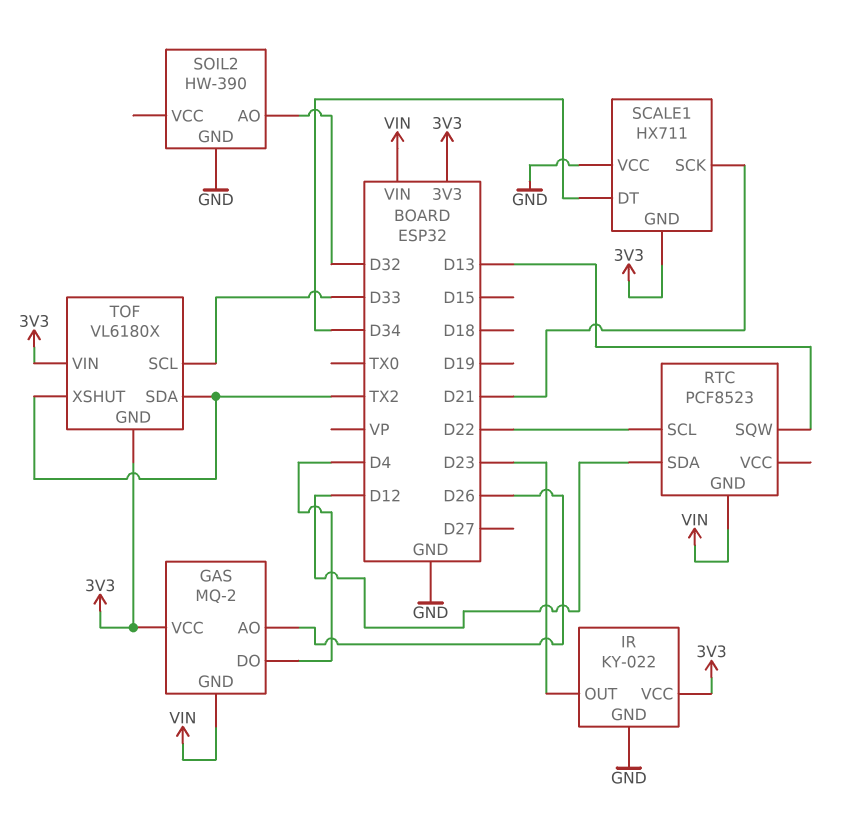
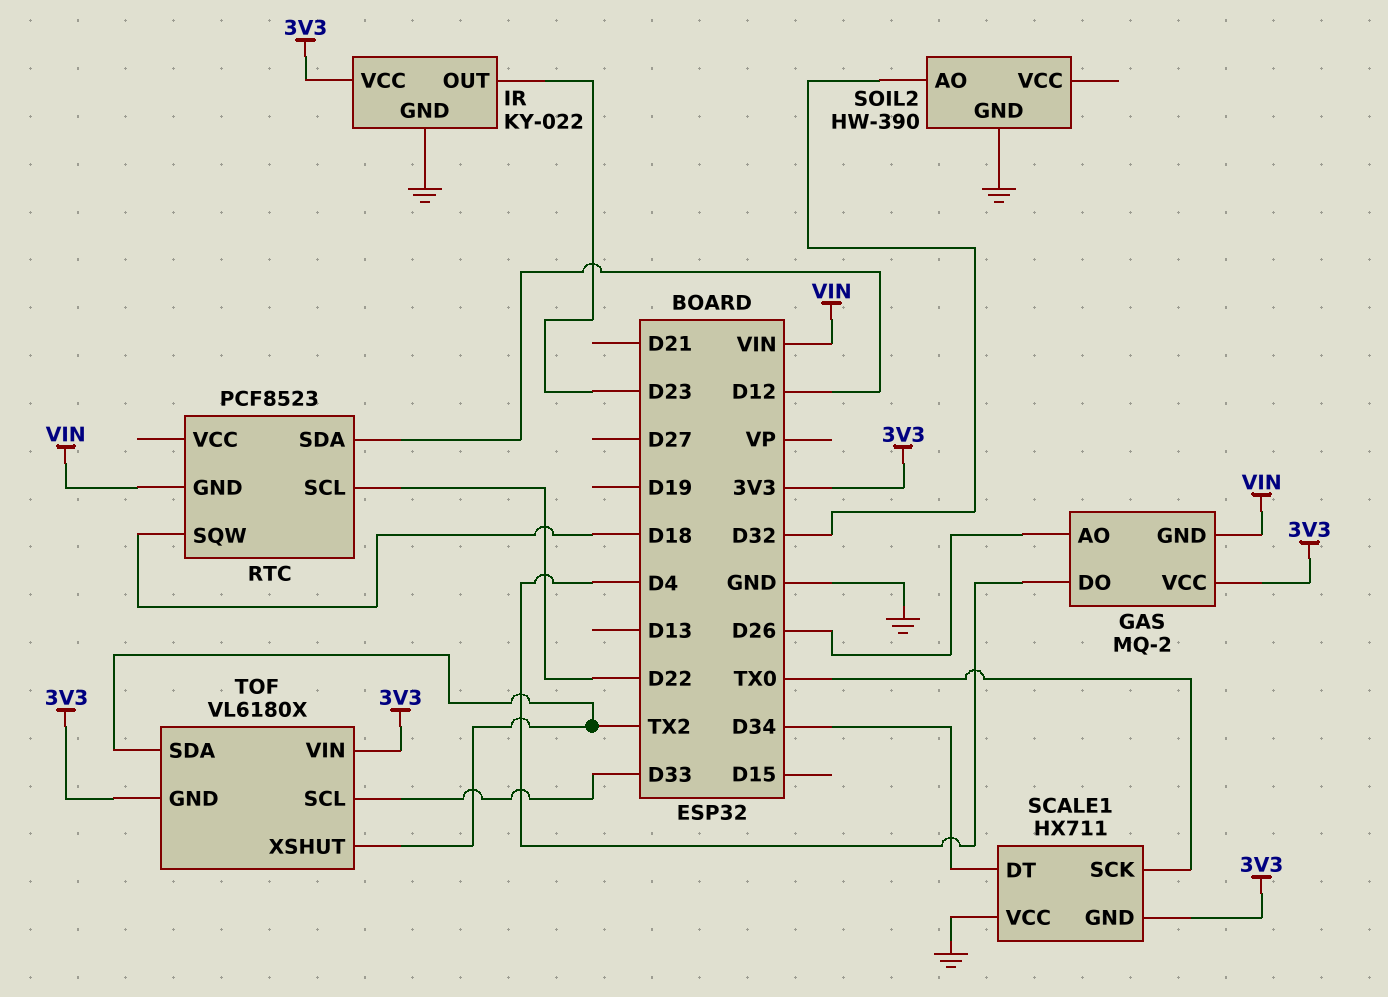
RTC pin SQW: D13 -> D18
SCALE1 pin SCK: D21 -> TX0

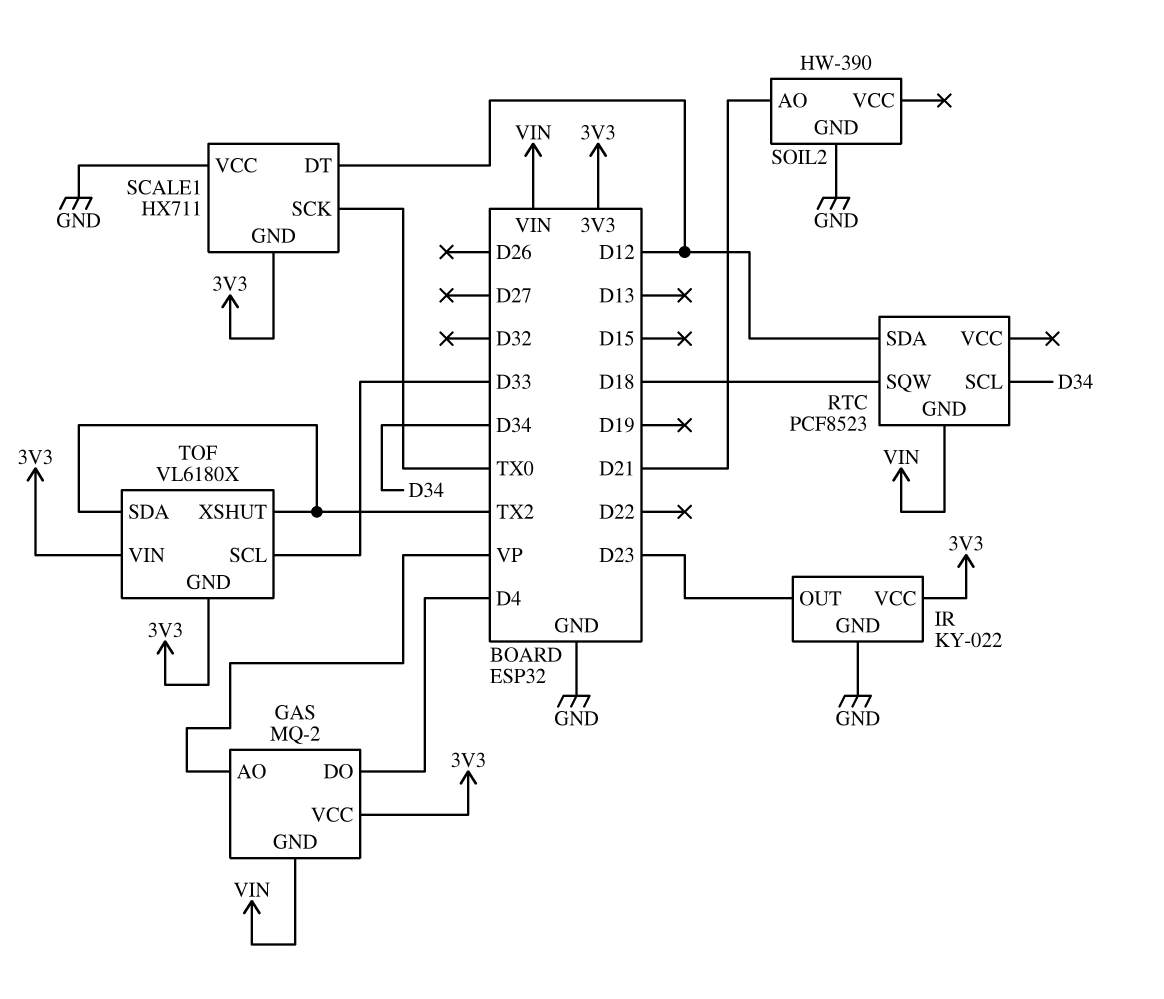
GAS pin AO: D26 -> VP
RTC pin SCL: D22 -> D34
SCALE1 pin DT: D34 -> D12
SOIL2 pin AO: D32 -> D21

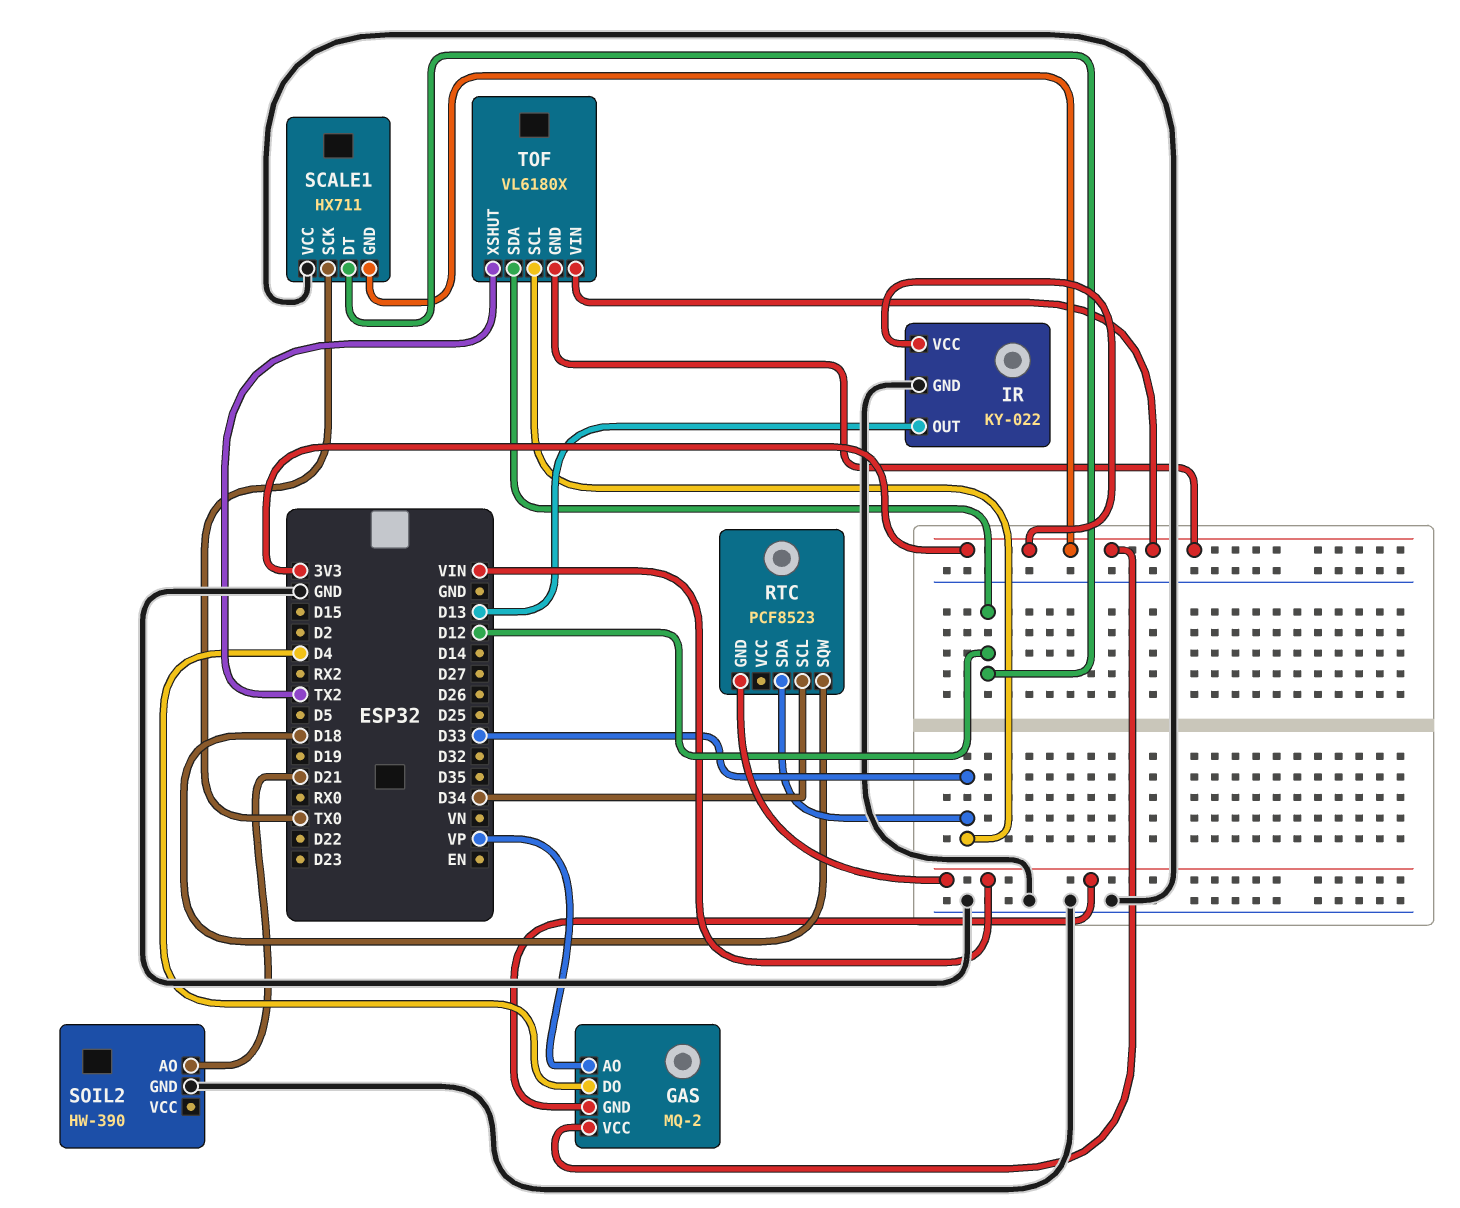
IR pin OUT: D23 -> D13
RTC pin SDA: D12 -> D33
TOF pin SDA: TX2 -> D12

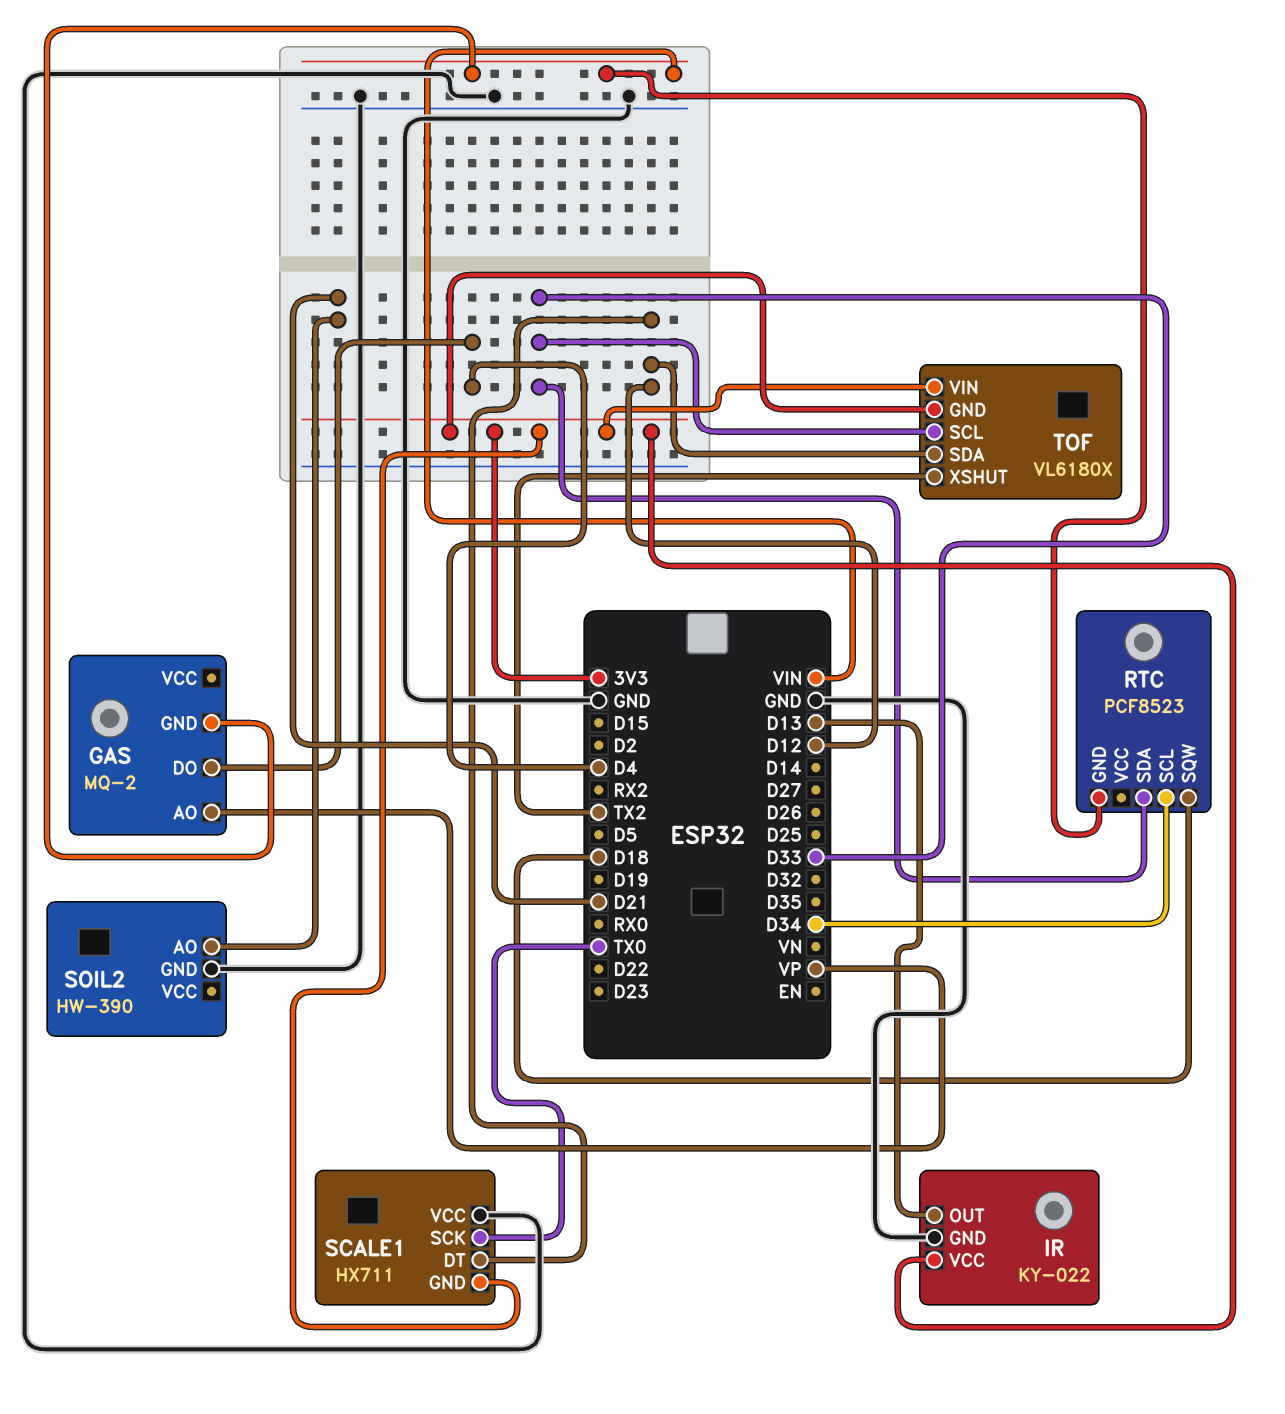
GAS pin VCC: 3V3 -> none

